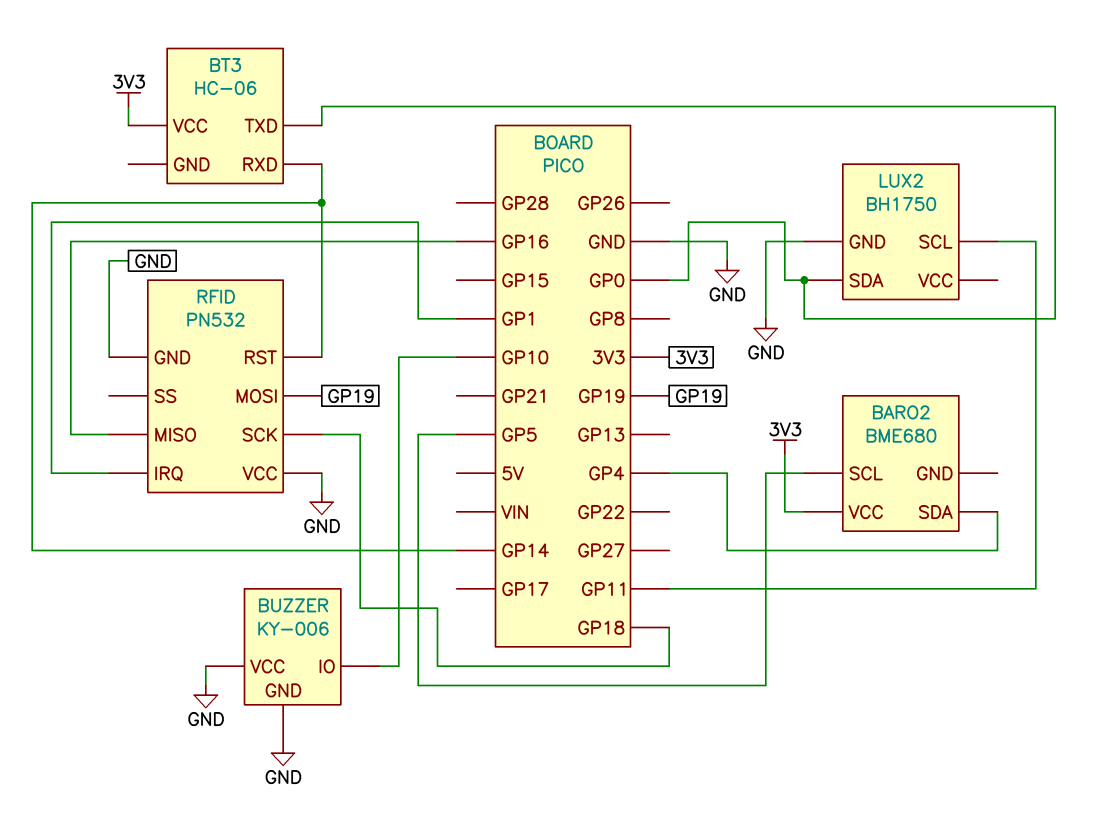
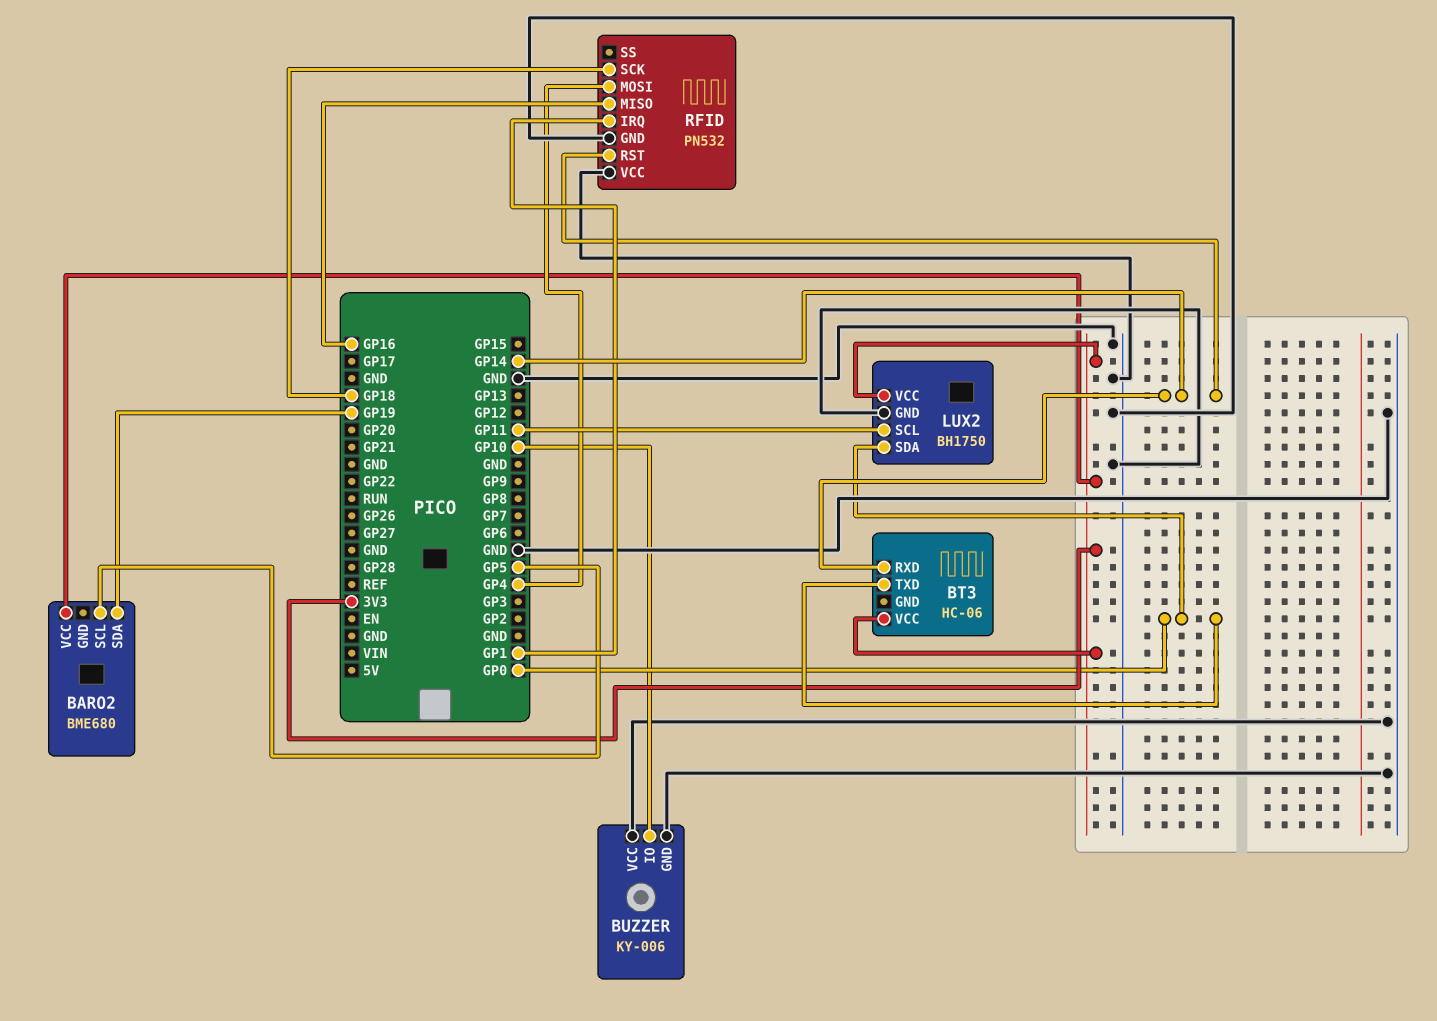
BARO2 pin SDA: GP4 -> GP19
LUX2 pin VCC: none -> 3V3
RFID pin MOSI: GP19 -> GP4

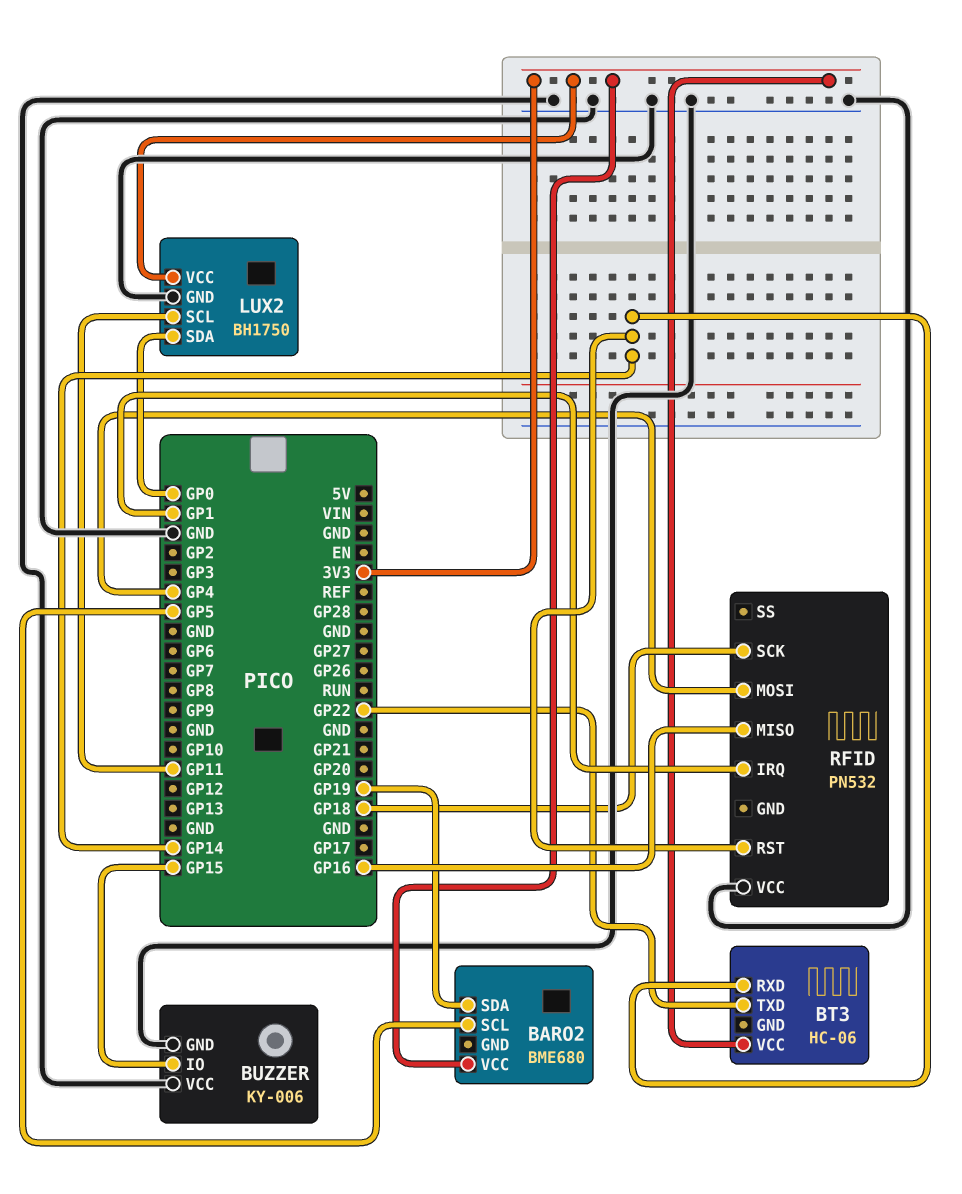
BT3 pin TXD: GP0 -> GP22
BUZZER pin IO: GP10 -> GP15
RFID pin GND: GND -> none

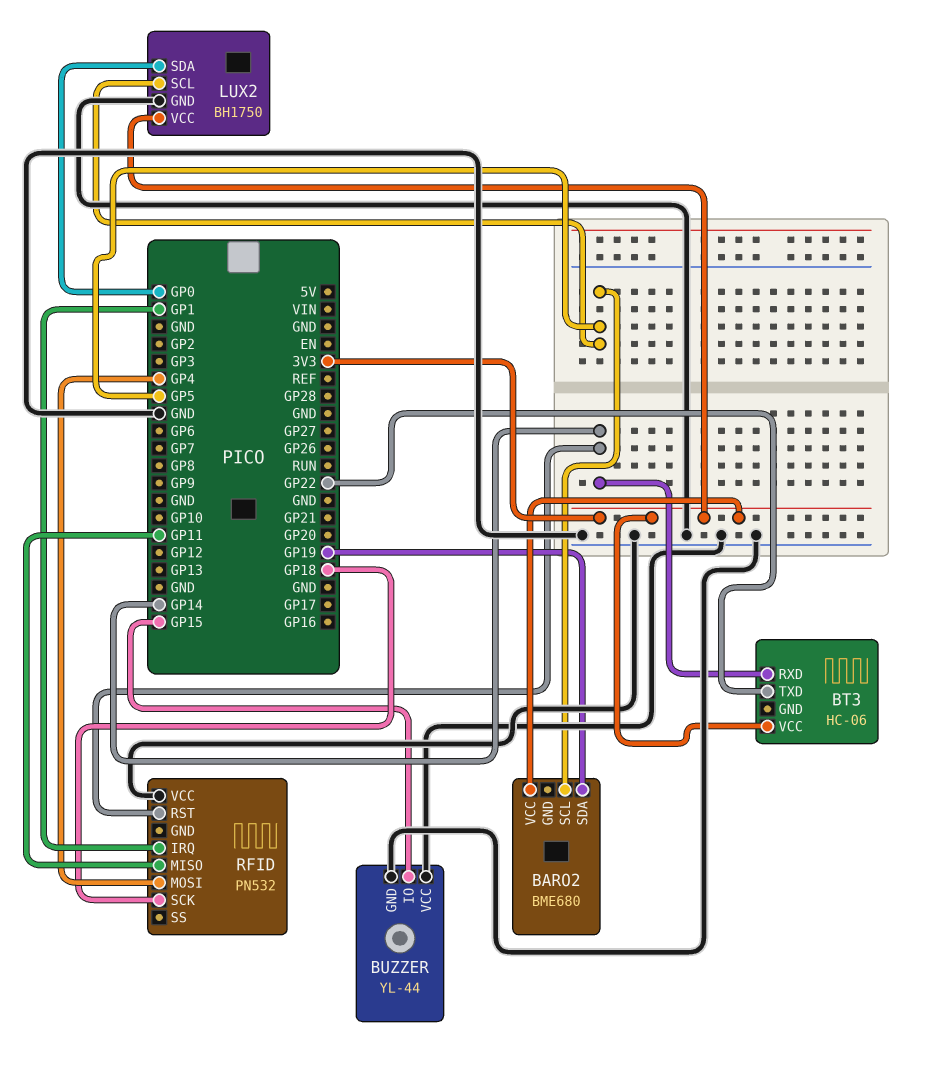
BUZZER: KY-006 -> YL-44
LUX2 pin SCL: GP11 -> GP5
RFID pin MISO: GP16 -> GP11

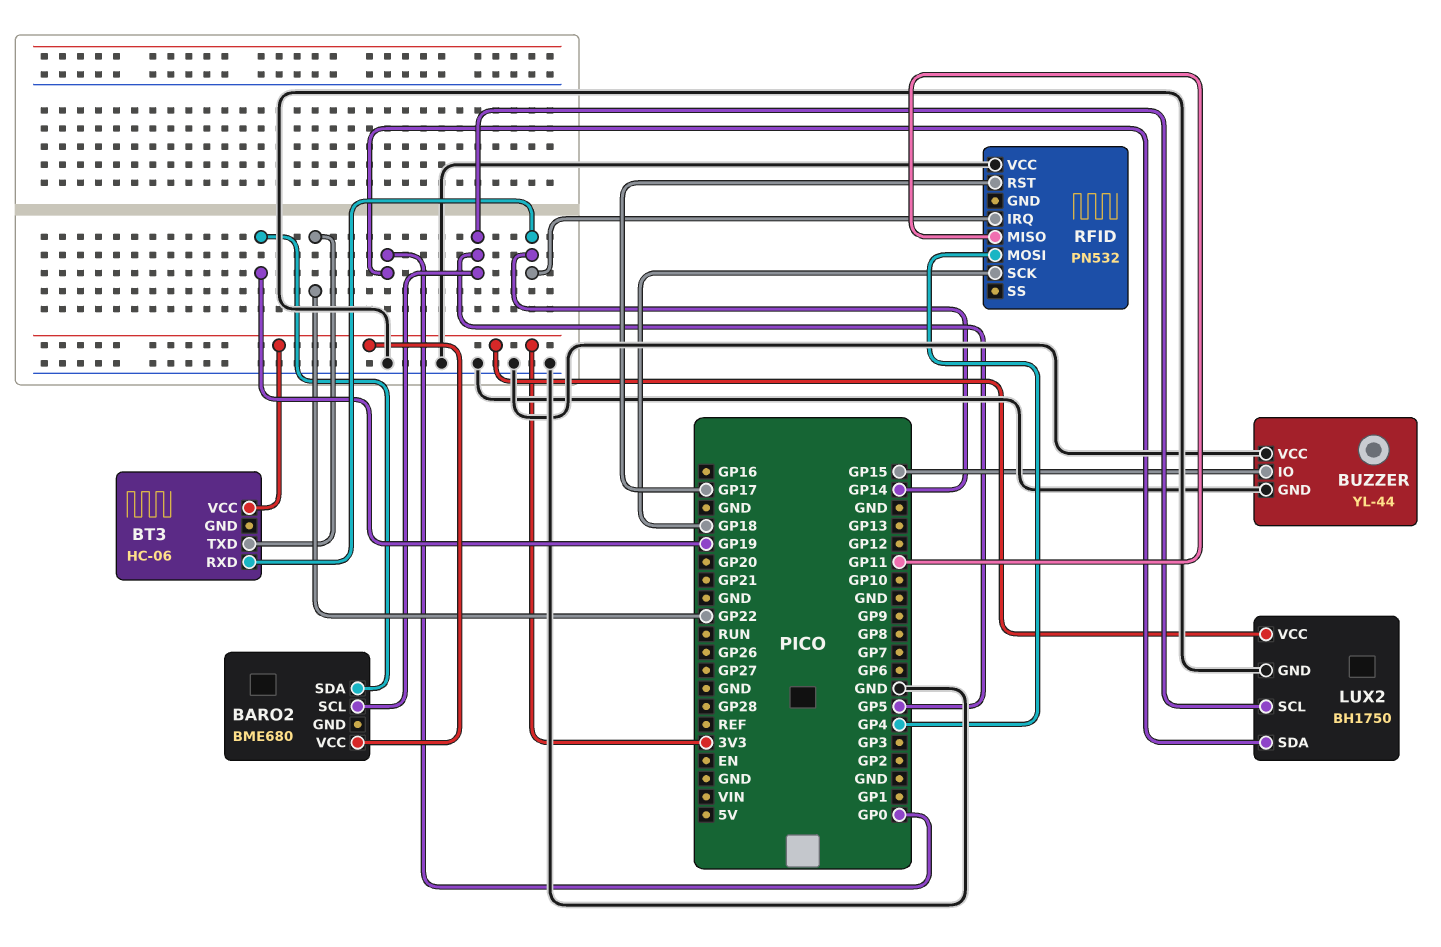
RFID pin IRQ: GP1 -> GP14
RFID pin RST: GP14 -> GP17

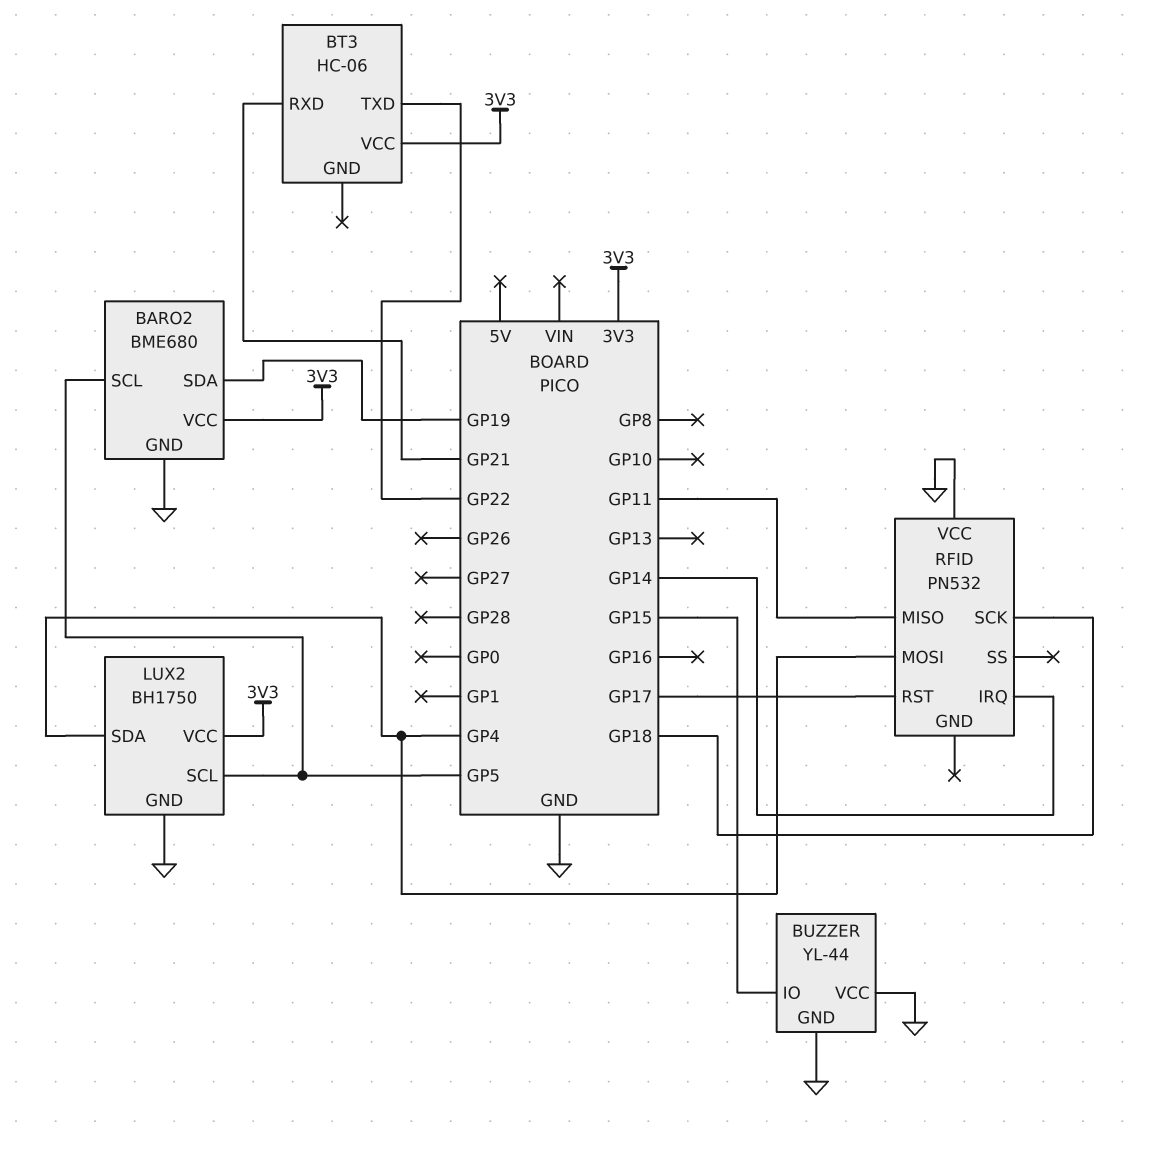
BARO2 pin GND: none -> GND
BT3 pin RXD: GP14 -> GP21
LUX2 pin SDA: GP0 -> GP4

